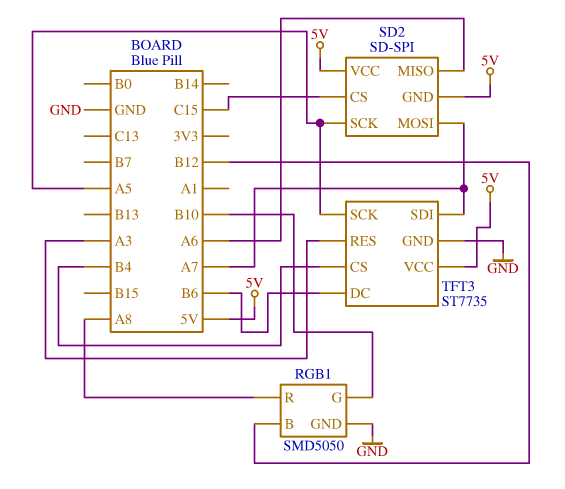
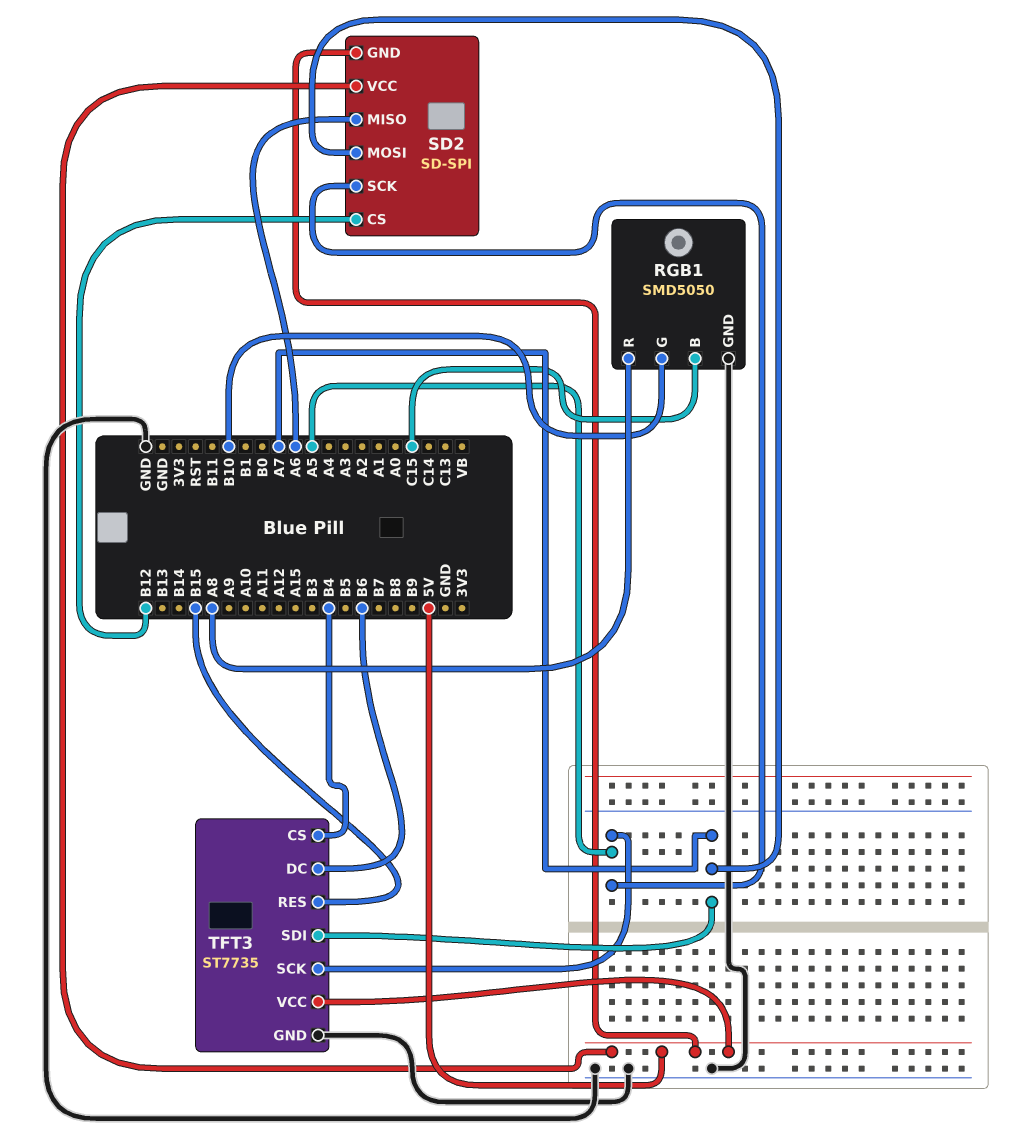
RGB1 pin B: B12 -> C15
SD2 pin CS: C15 -> B12
TFT3 pin RES: A3 -> B15

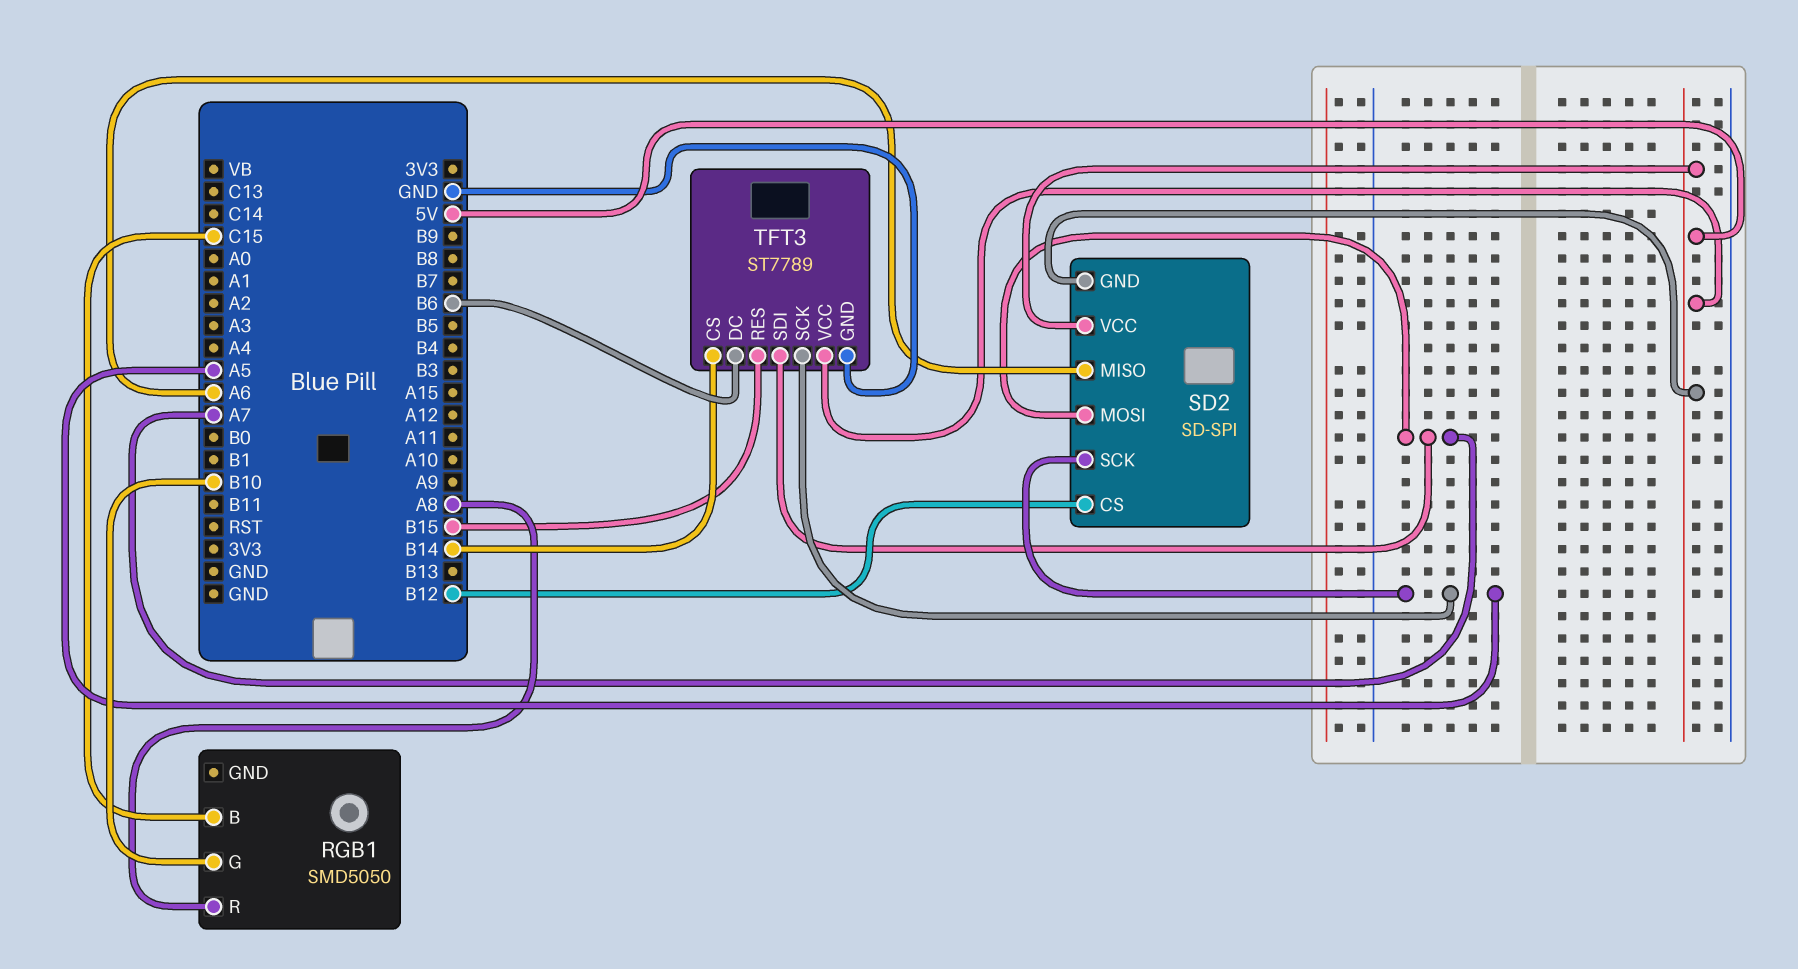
RGB1 pin GND: GND -> none
TFT3: ST7735 -> ST7789
TFT3 pin CS: B4 -> B14

